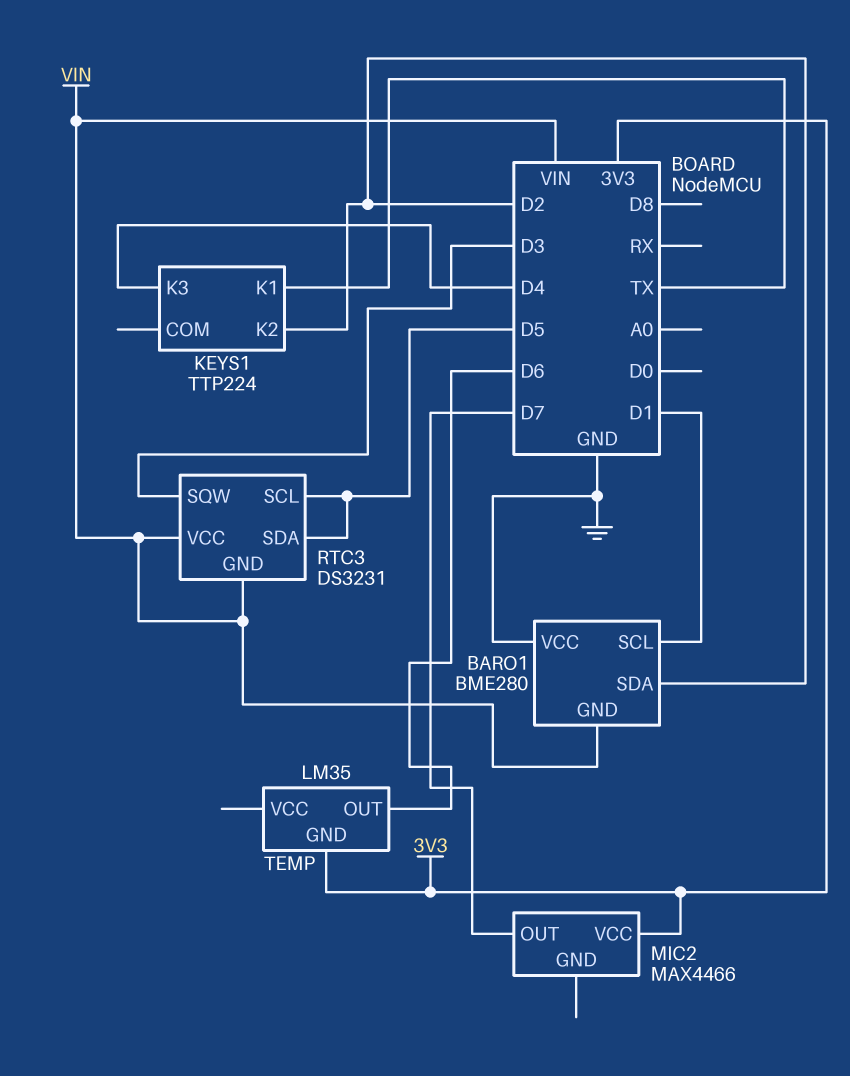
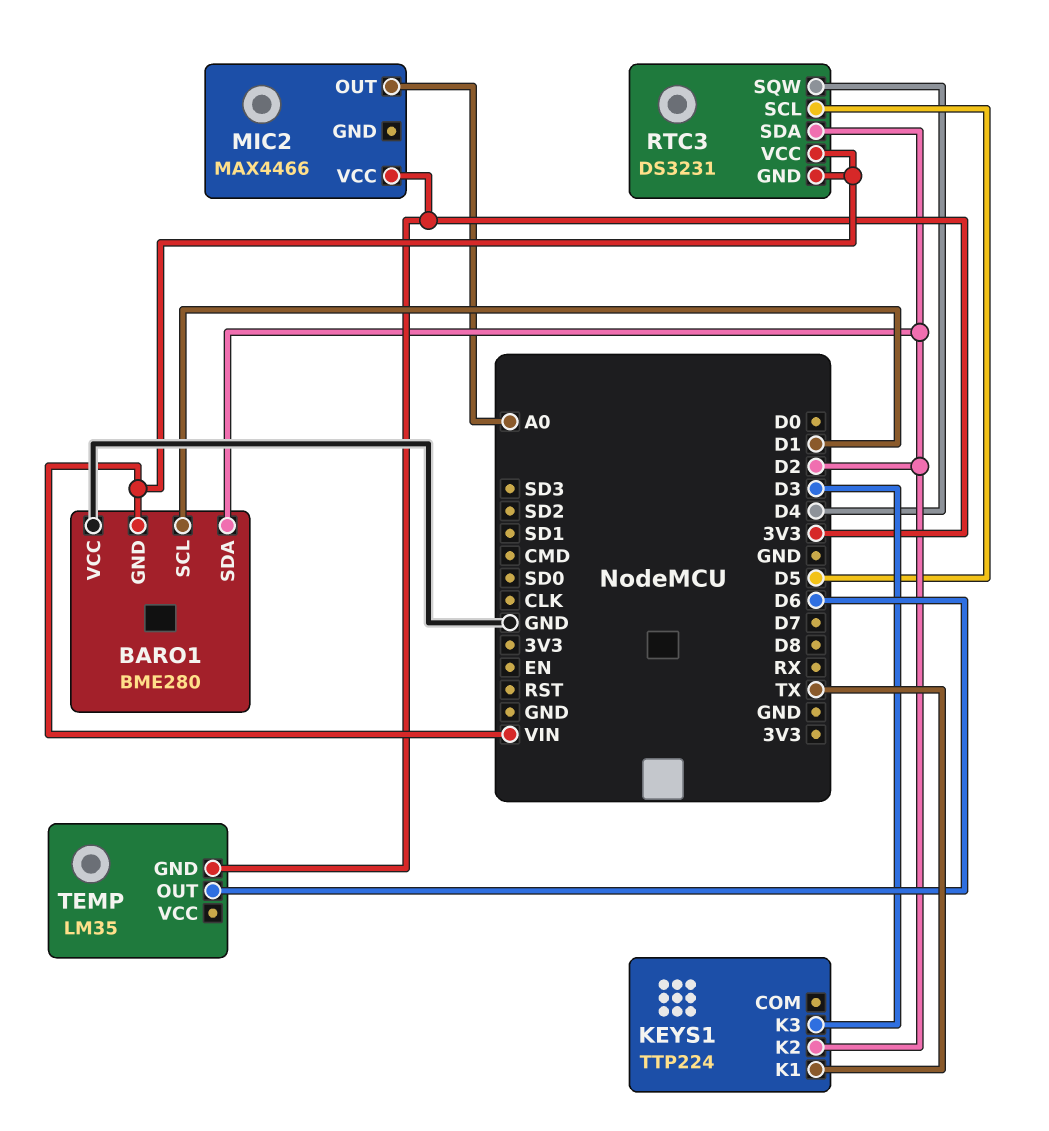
KEYS1 pin K3: D4 -> D3
MIC2 pin OUT: D7 -> A0
RTC3 pin SDA: D5 -> D2
RTC3 pin SQW: D3 -> D4

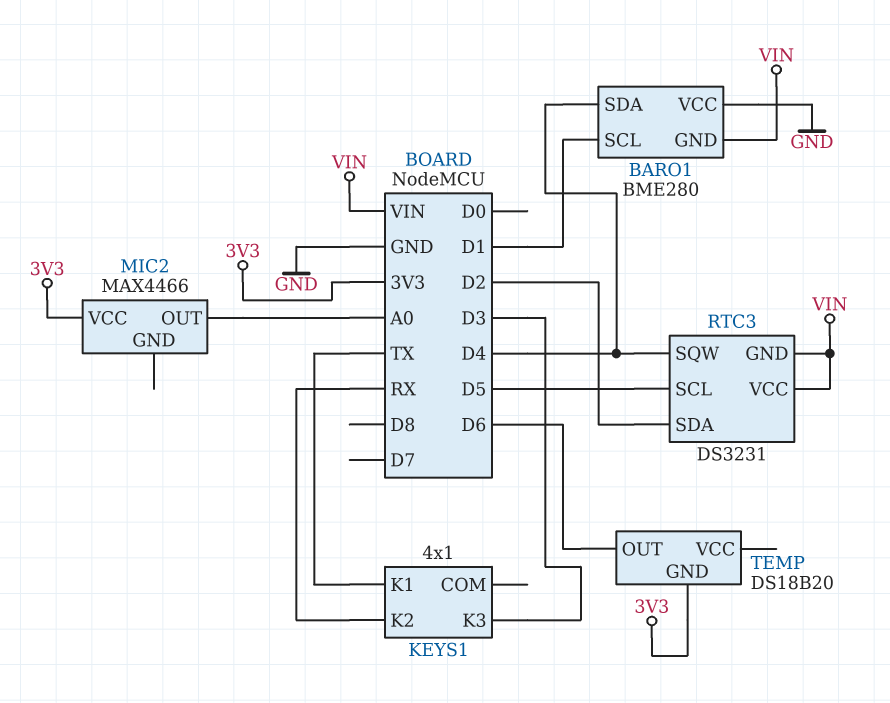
BARO1 pin SDA: D2 -> D4
KEYS1: TTP224 -> 4x1
KEYS1 pin K2: D2 -> RX
TEMP: LM35 -> DS18B20

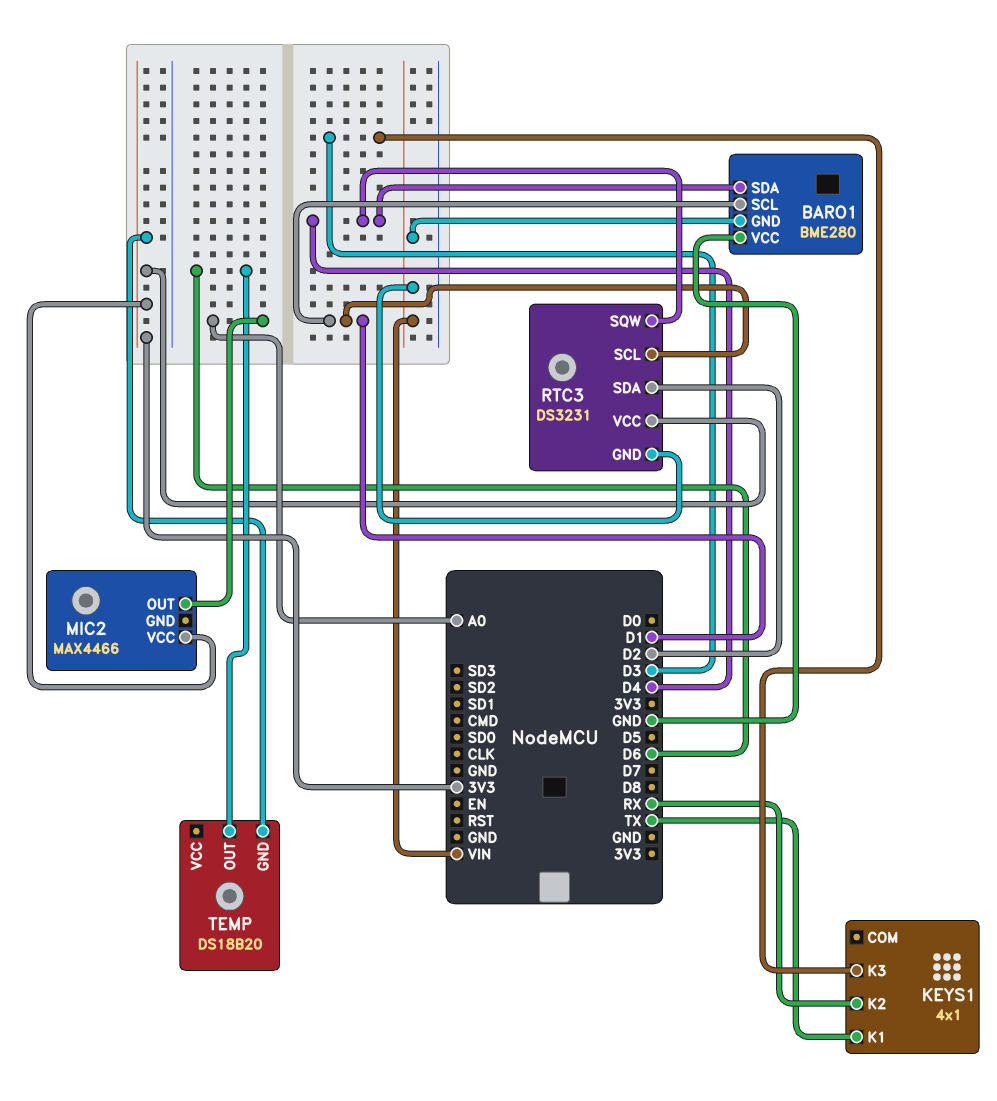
RTC3 pin SCL: D5 -> D1
RTC3 pin VCC: VIN -> 3V3

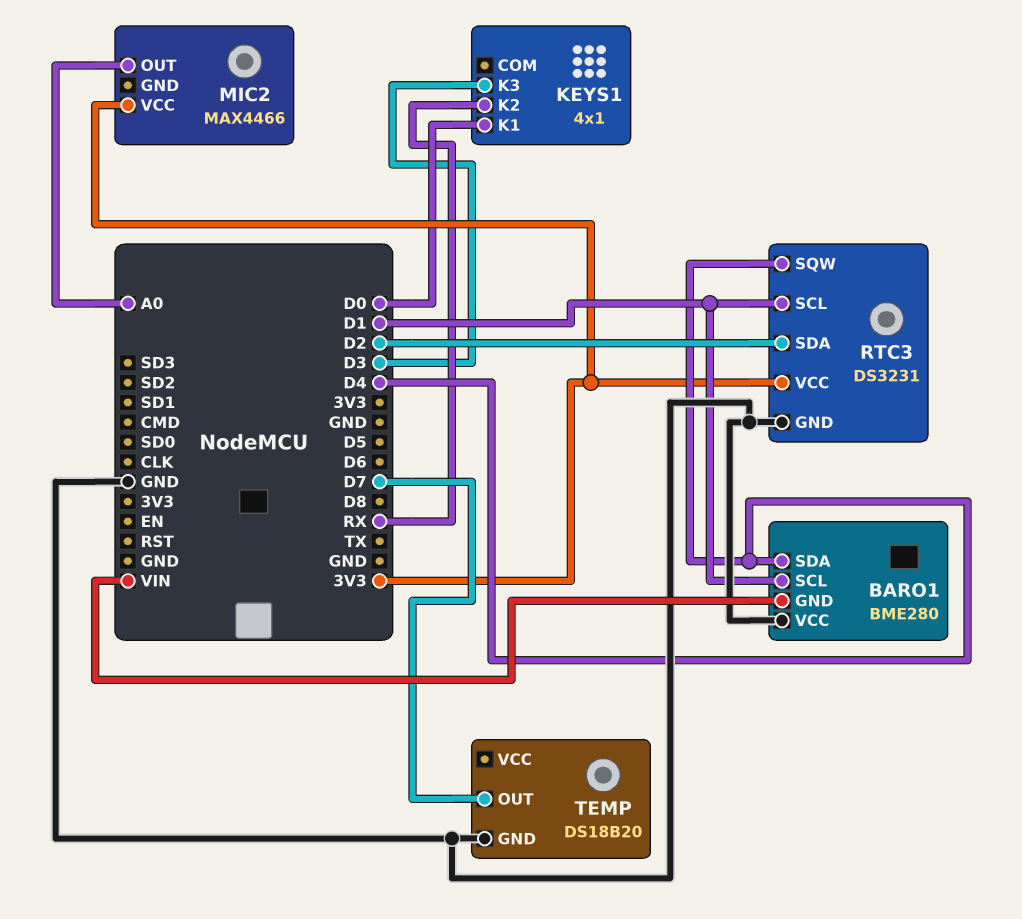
KEYS1 pin K1: TX -> D0
RTC3 pin GND: VIN -> GND
TEMP pin GND: 3V3 -> GND
TEMP pin OUT: D6 -> D7

